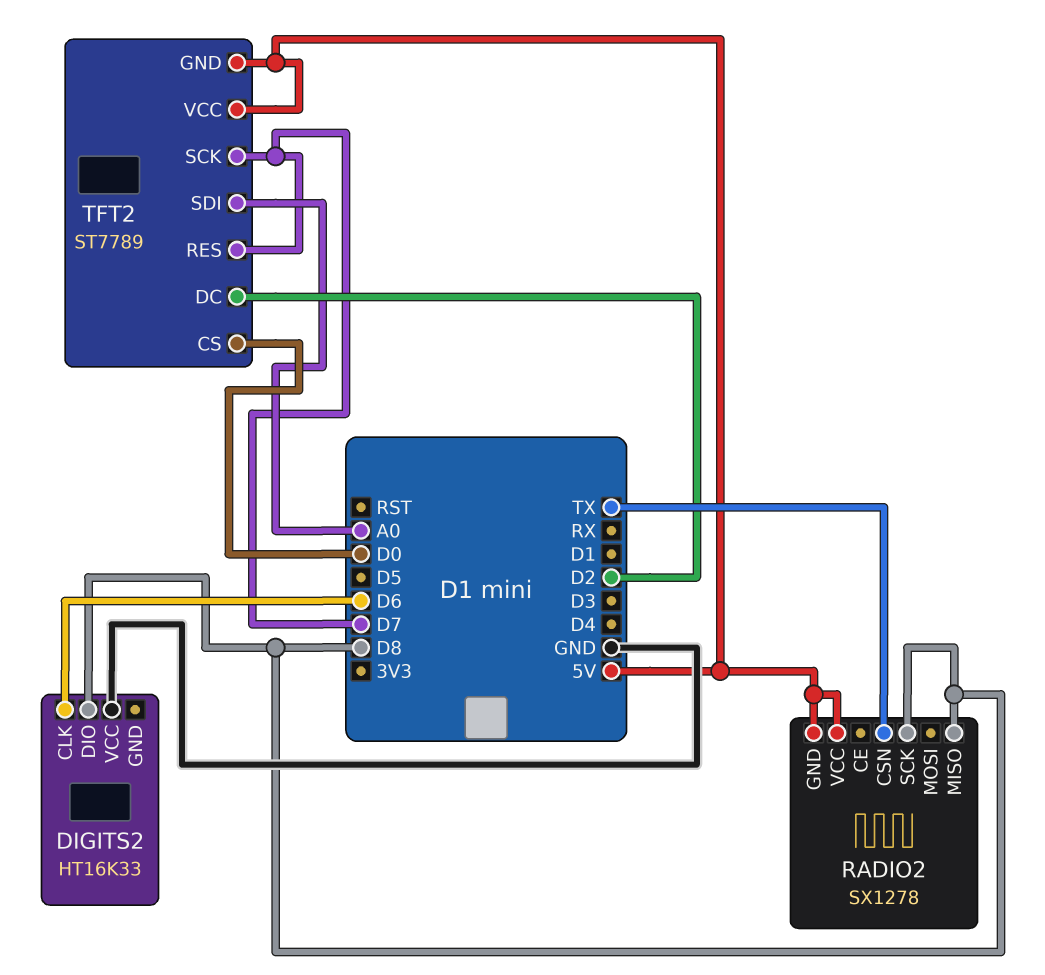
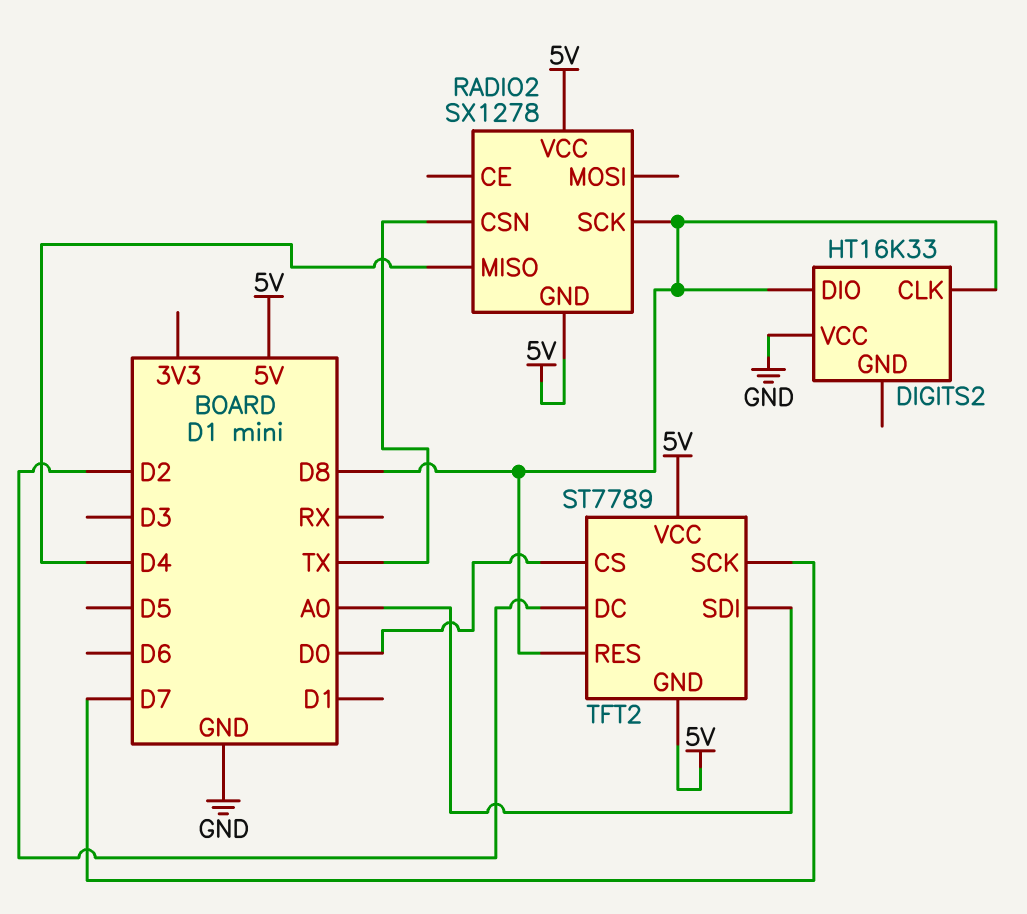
DIGITS2 pin CLK: D6 -> D8
RADIO2 pin MISO: D8 -> D4
TFT2 pin RES: D7 -> D8

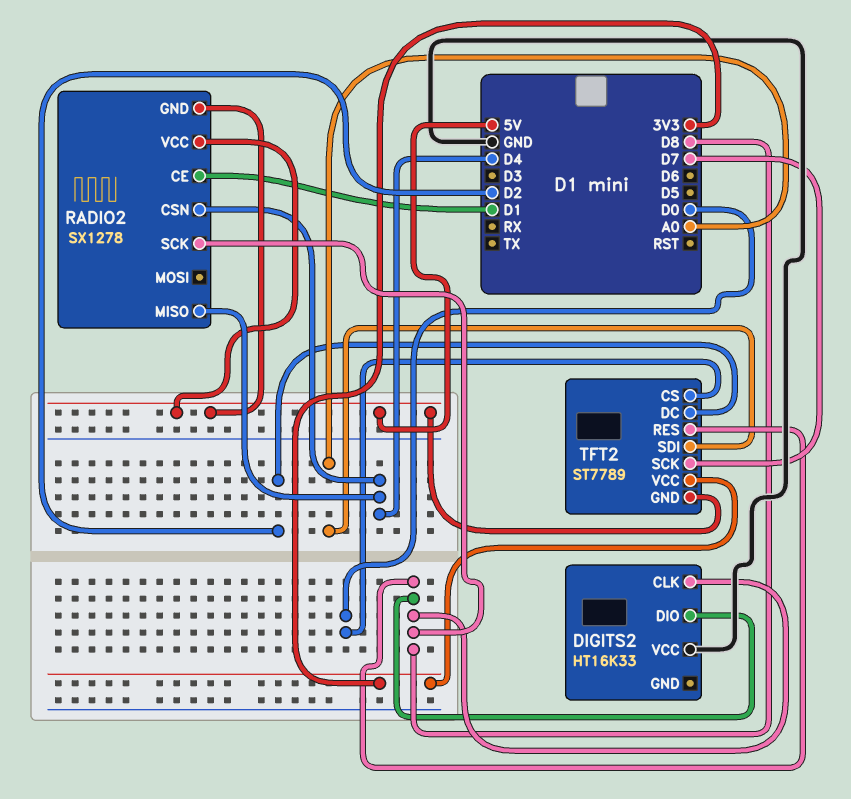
RADIO2 pin CE: none -> D1
RADIO2 pin CSN: TX -> D4
TFT2 pin VCC: 5V -> 3V3

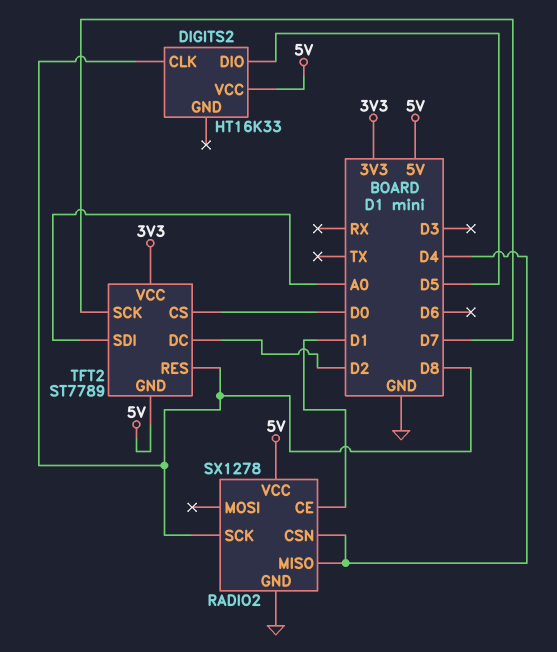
DIGITS2 pin DIO: D8 -> D5
DIGITS2 pin VCC: GND -> 5V
RADIO2 pin GND: 5V -> GND

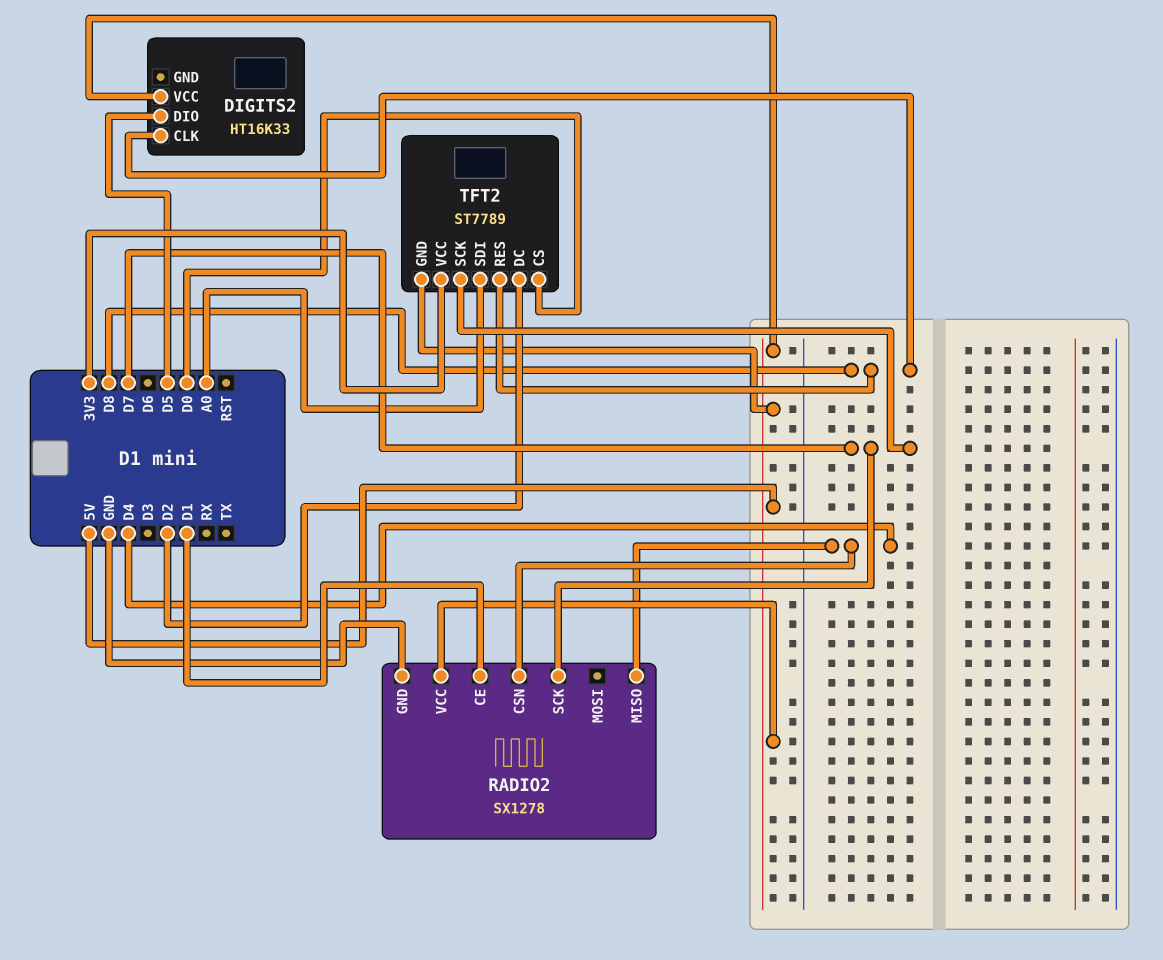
RADIO2 pin SCK: D8 -> D7

